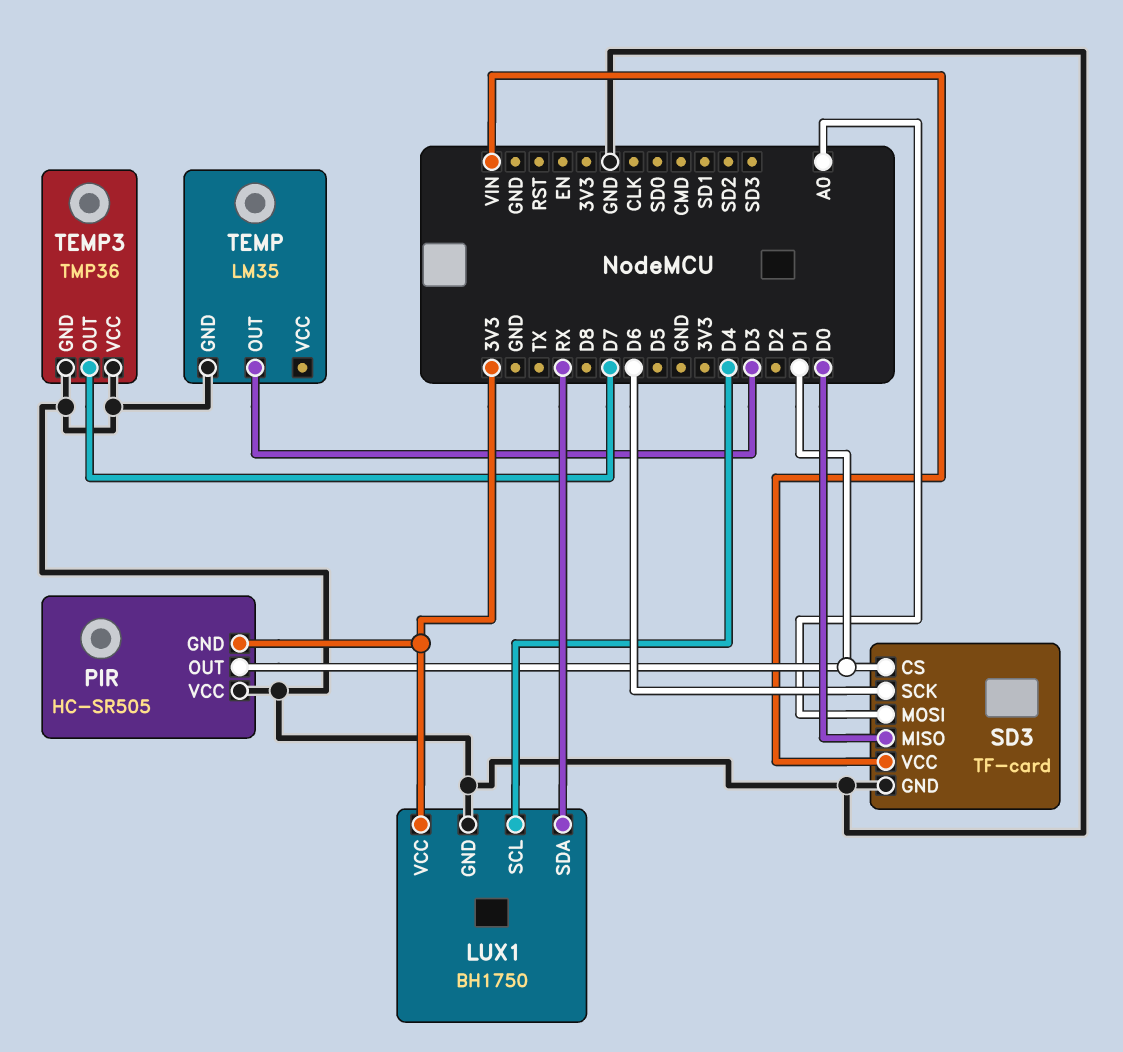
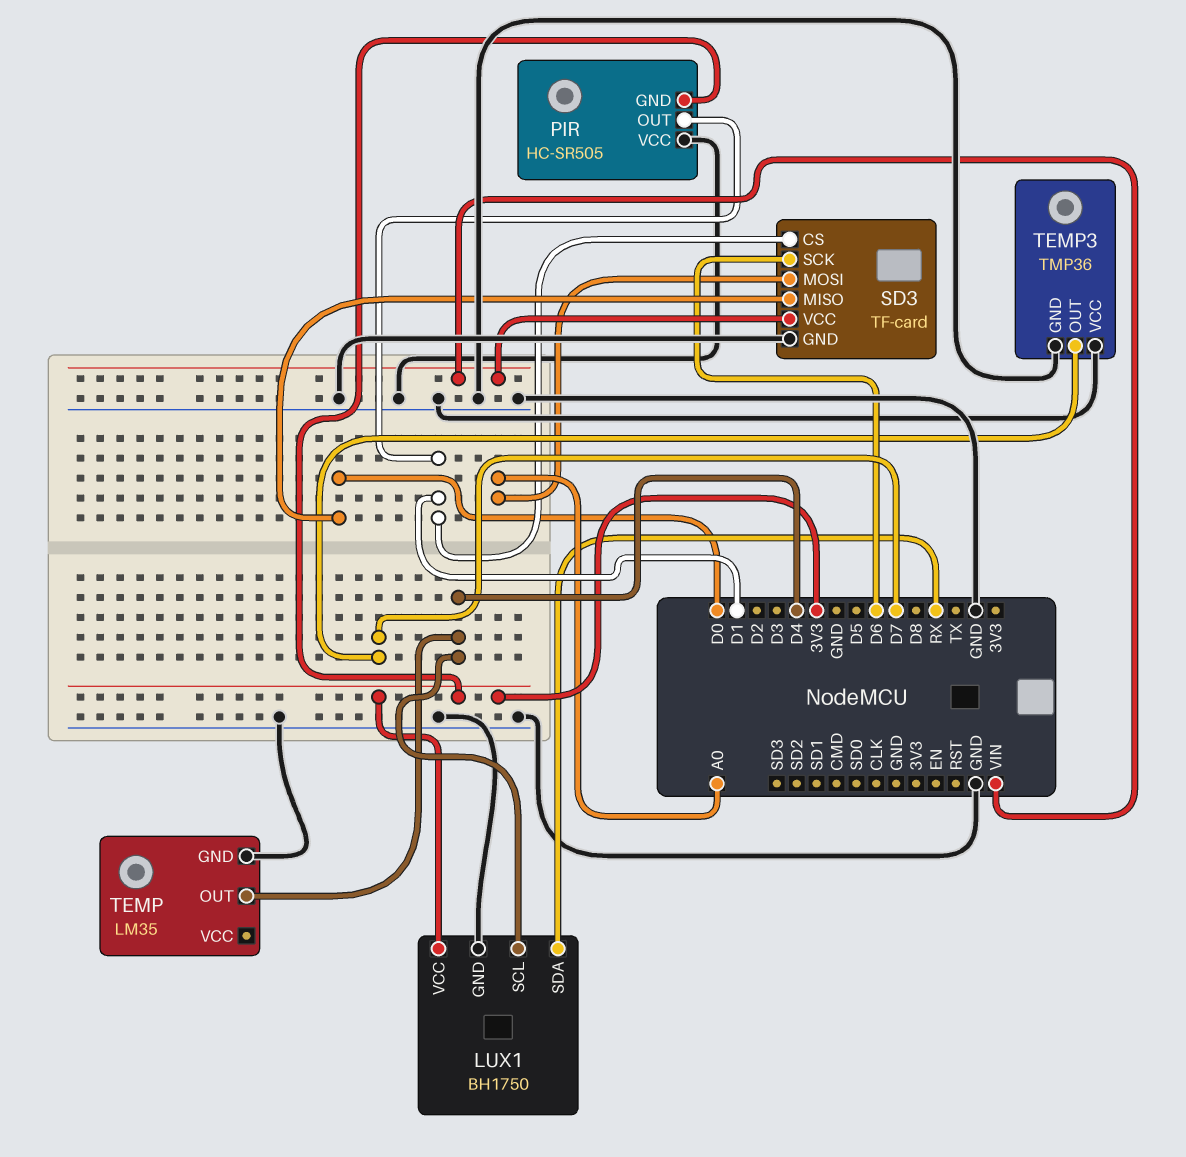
TEMP pin OUT: D3 -> D4

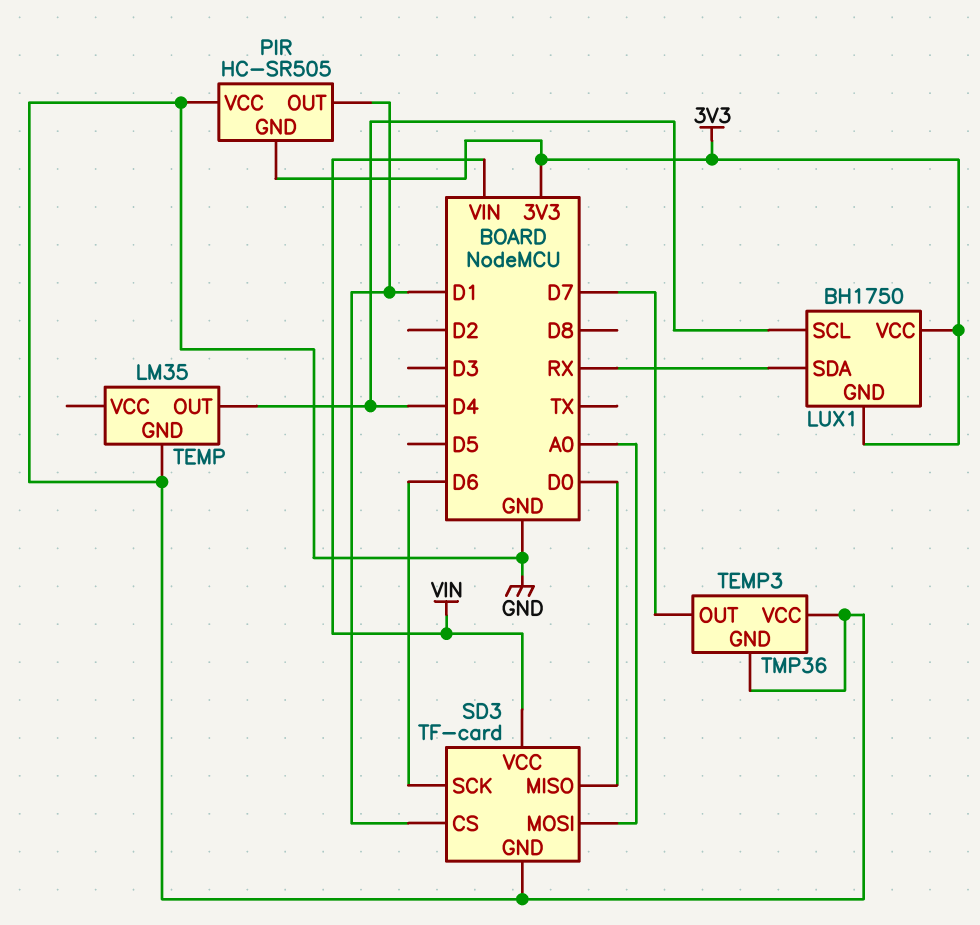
LUX1 pin GND: GND -> 3V3

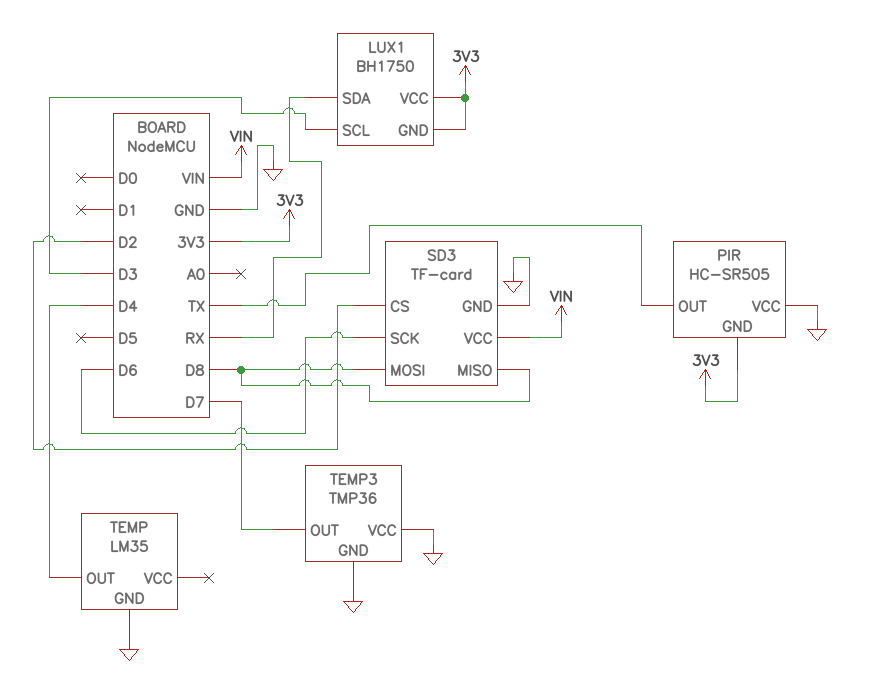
LUX1 pin SCL: D4 -> D3
PIR pin OUT: D1 -> TX
SD3 pin CS: D1 -> D2
SD3 pin MISO: D0 -> D8
SD3 pin MOSI: A0 -> D8

